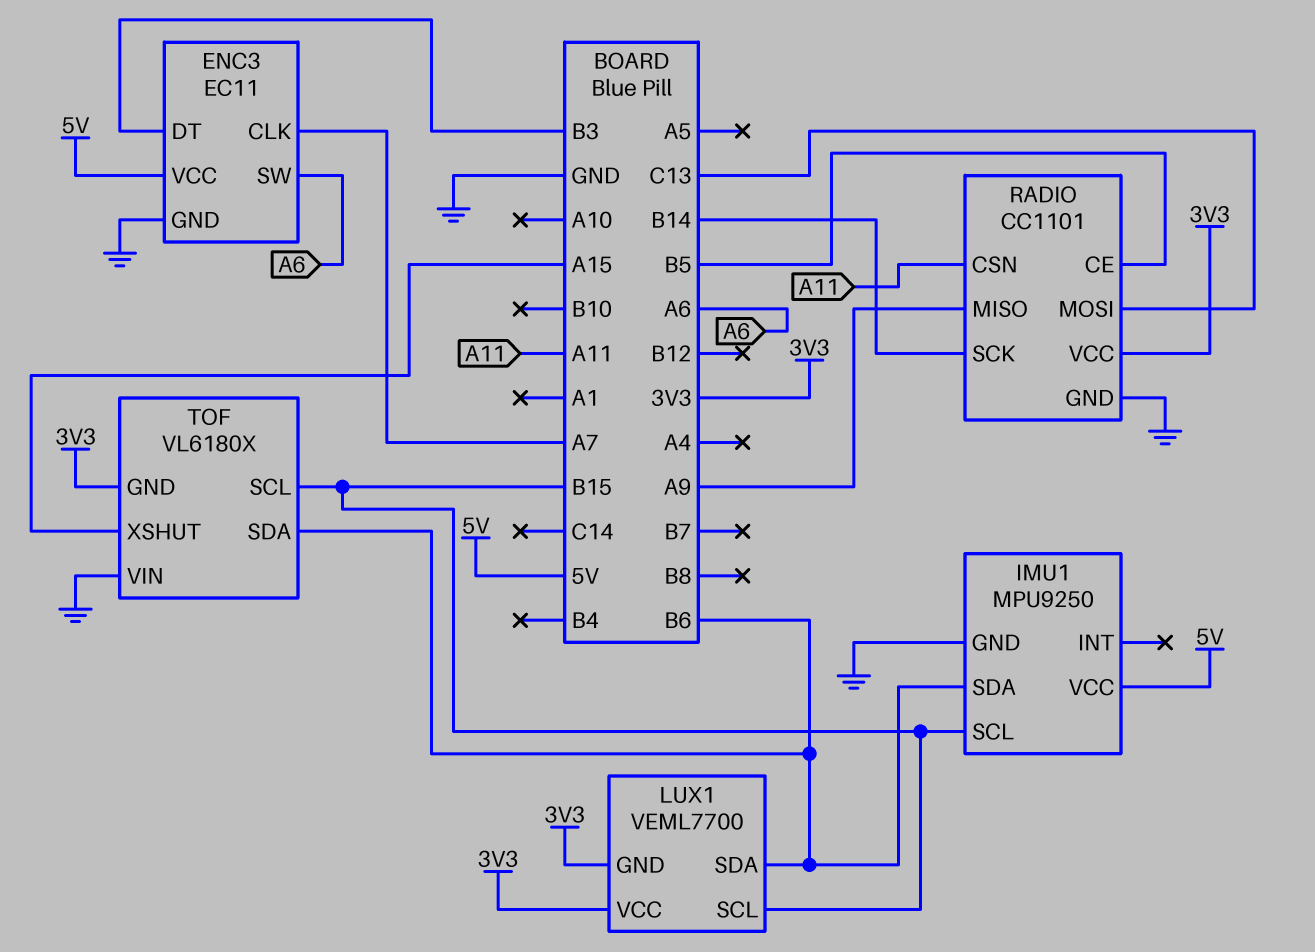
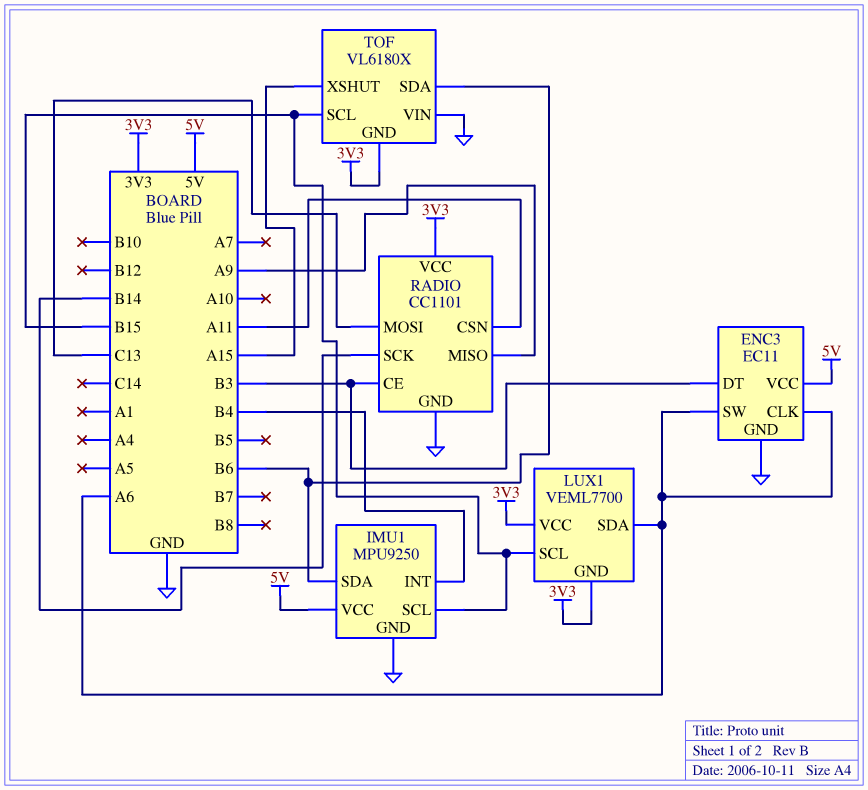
ENC3 pin CLK: A7 -> A6
IMU1 pin INT: none -> B4
LUX1 pin SDA: B6 -> A6
RADIO pin CE: B5 -> B3

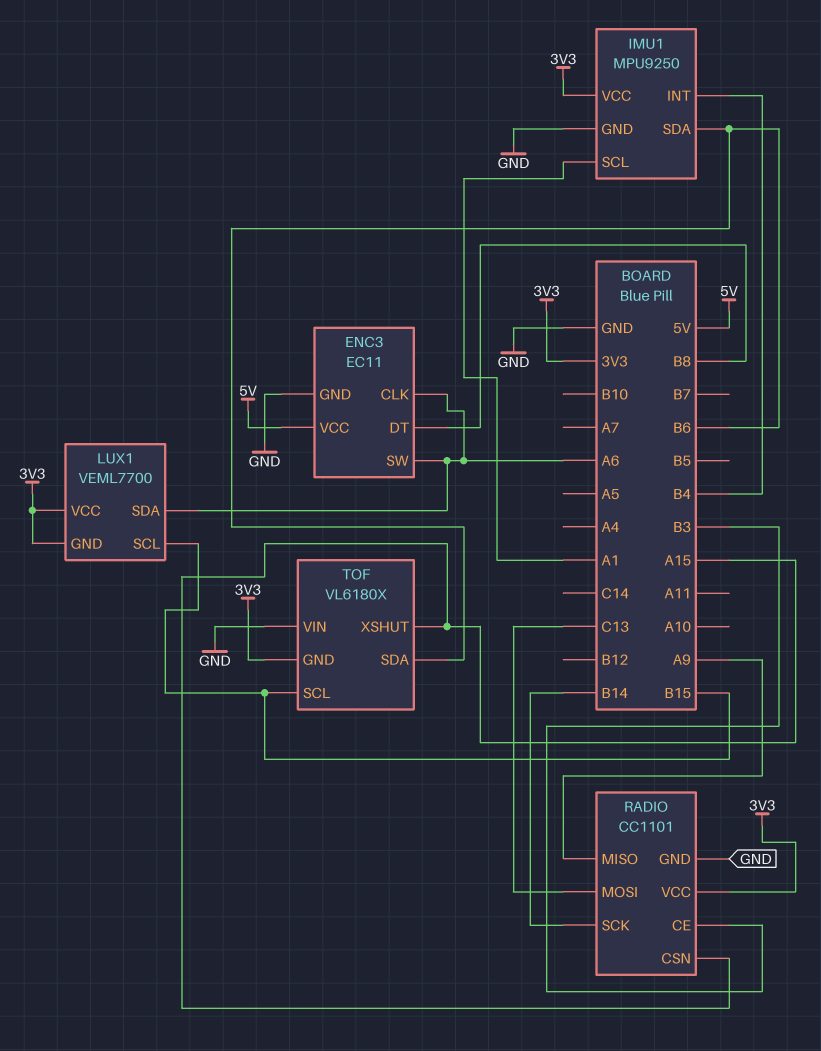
ENC3 pin DT: B3 -> B8
IMU1 pin SCL: B15 -> A1
IMU1 pin VCC: 5V -> 3V3
RADIO pin CSN: A11 -> A15

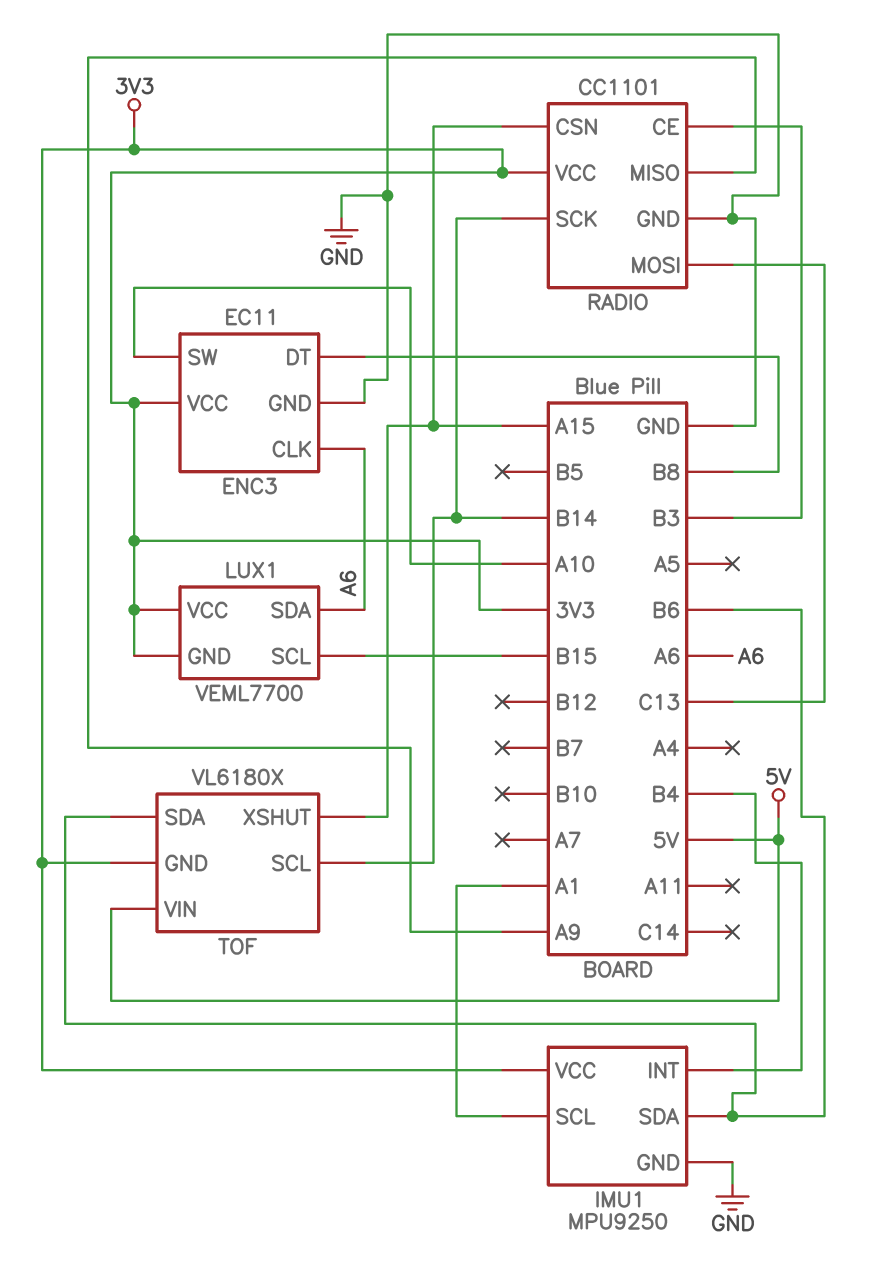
ENC3 pin SW: A6 -> A10
ENC3 pin VCC: 5V -> 3V3
TOF pin SCL: B15 -> B14
TOF pin VIN: GND -> 5V

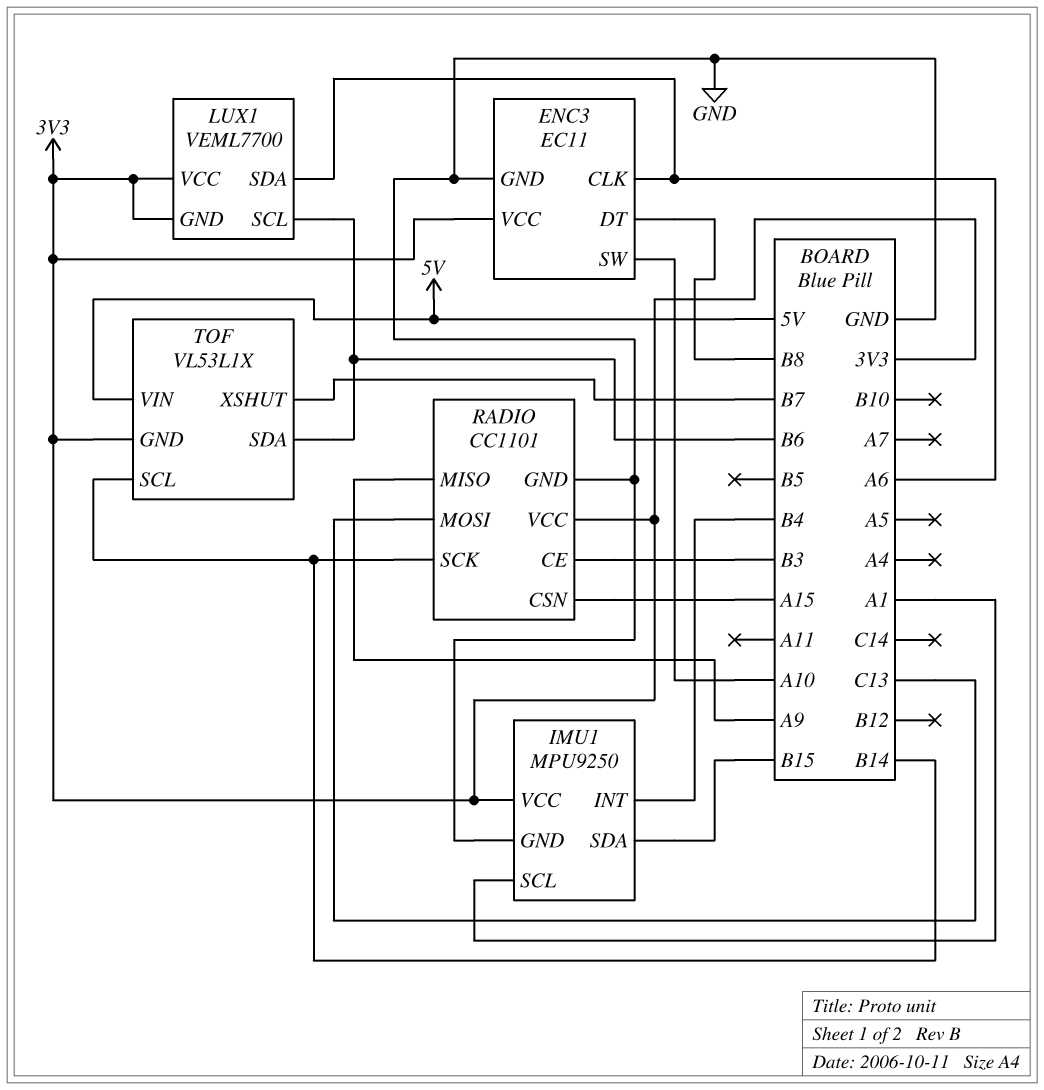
IMU1 pin SDA: B6 -> B15
LUX1 pin SCL: B15 -> B6
TOF: VL6180X -> VL53L1X
TOF pin XSHUT: A15 -> B7

